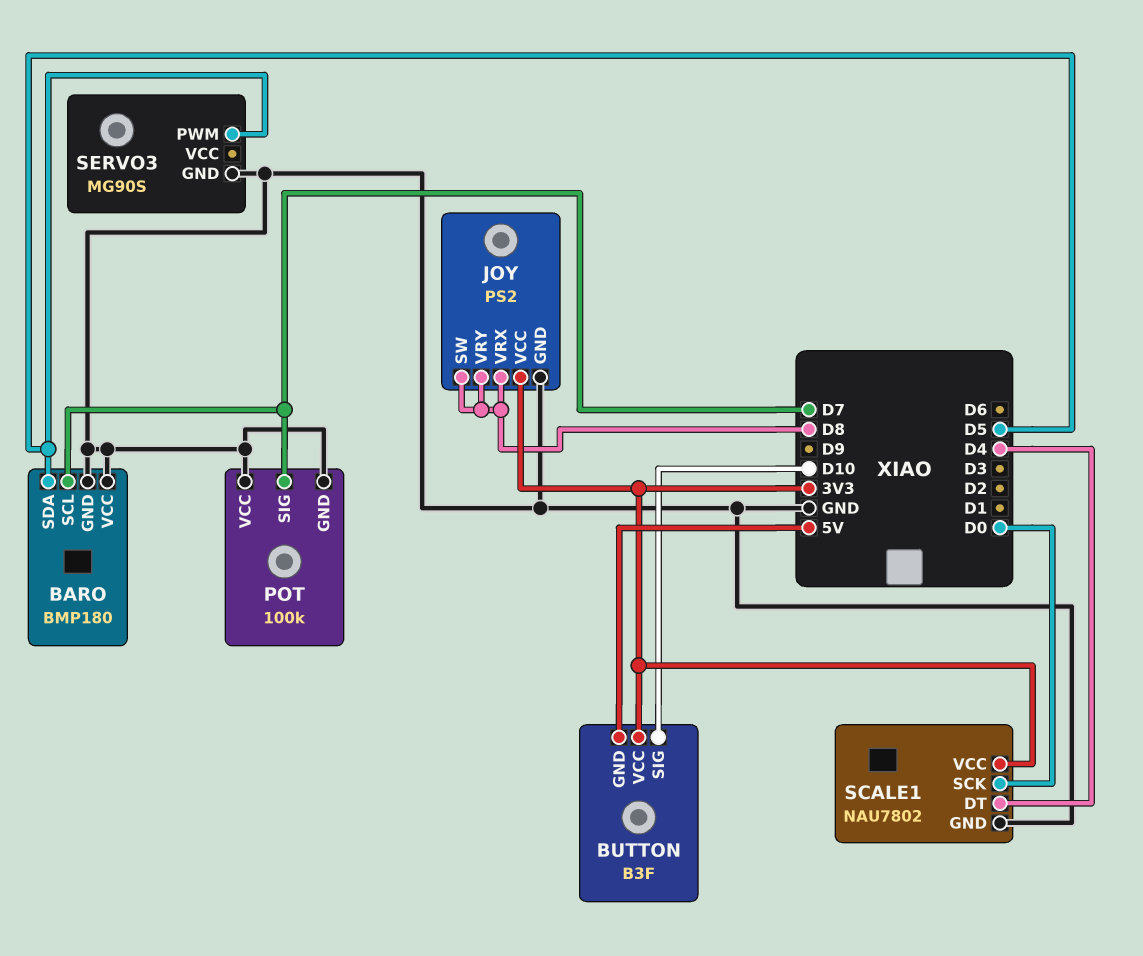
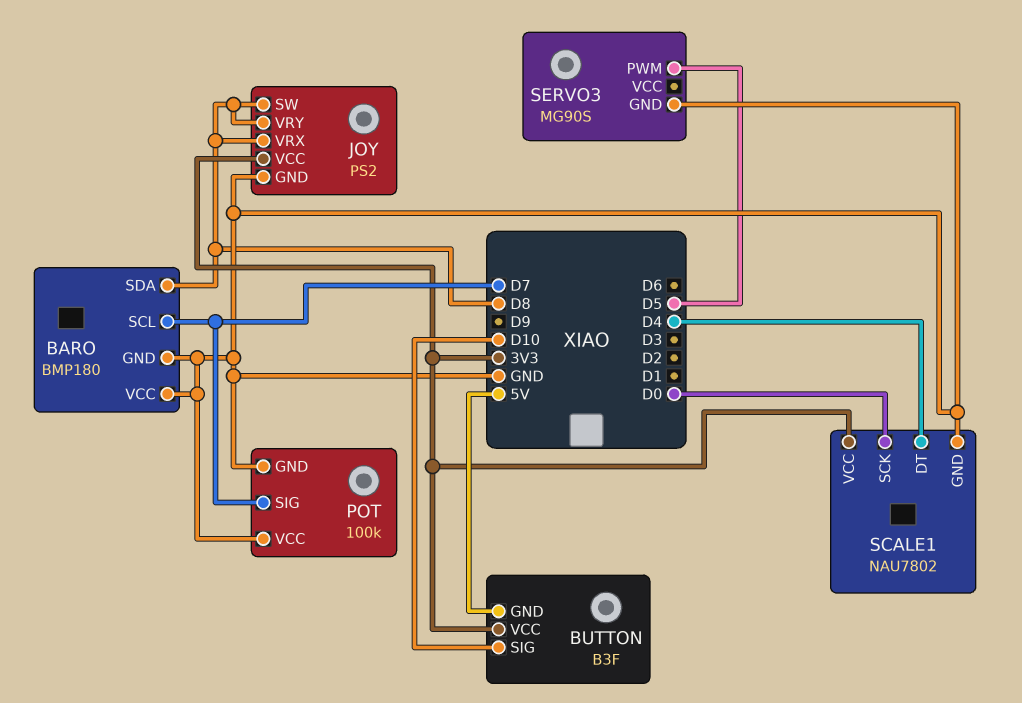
BARO pin SDA: D5 -> D8

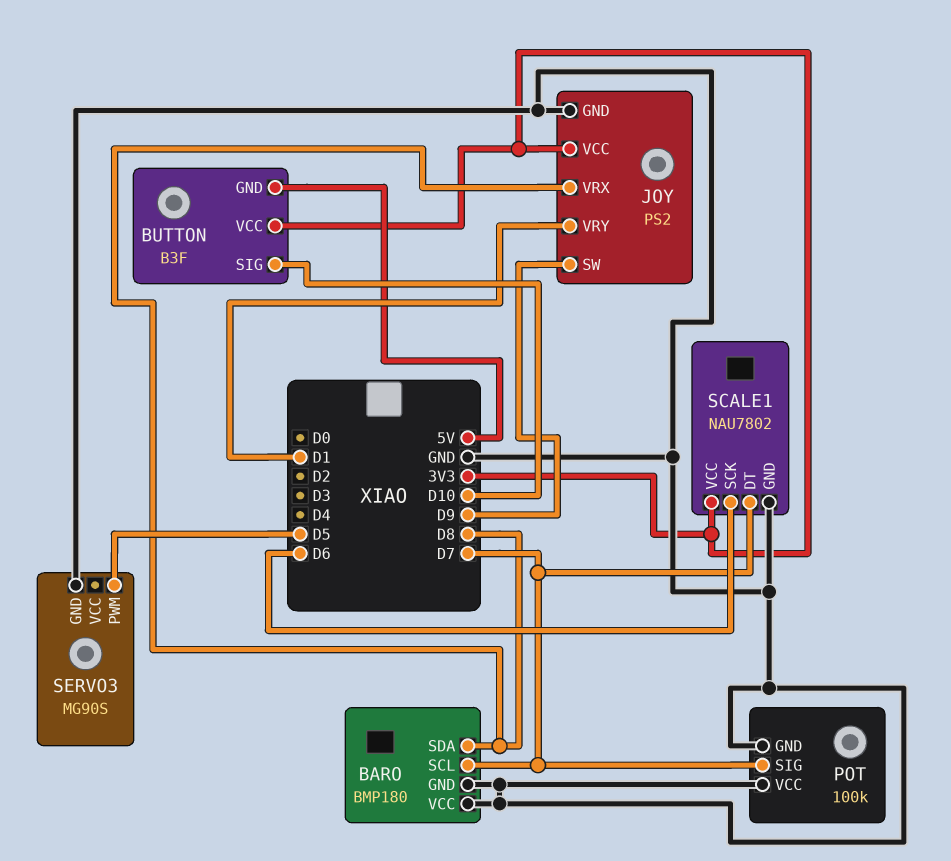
JOY pin SW: D8 -> D9
JOY pin VRY: D8 -> D1
SCALE1 pin DT: D4 -> D7
SCALE1 pin SCK: D0 -> D6

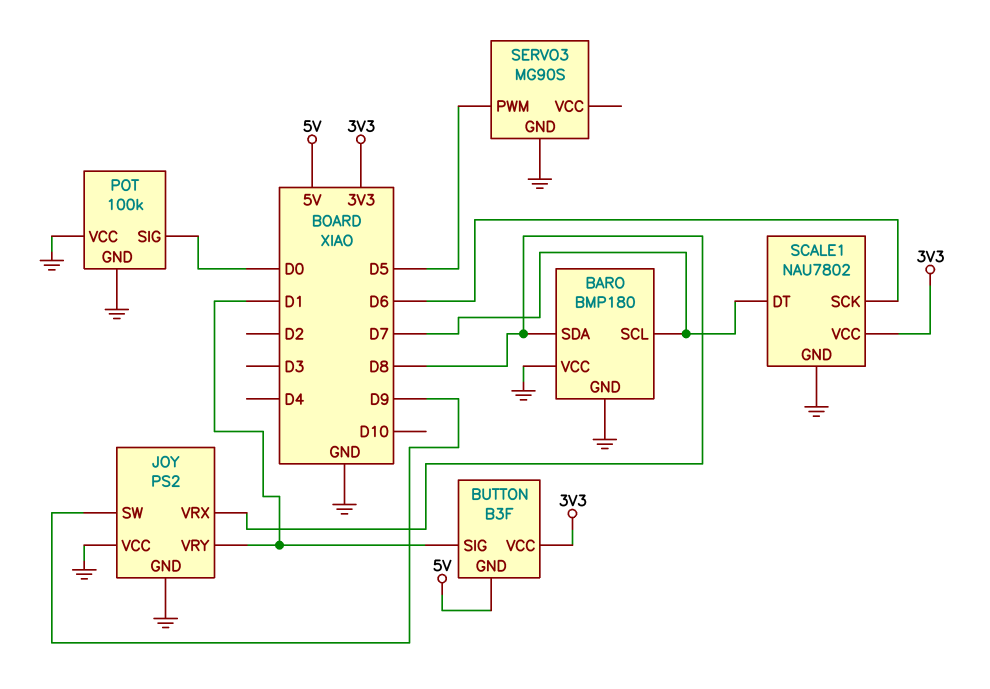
BUTTON pin SIG: D10 -> D1
JOY pin VCC: 3V3 -> GND
POT pin SIG: D7 -> D0

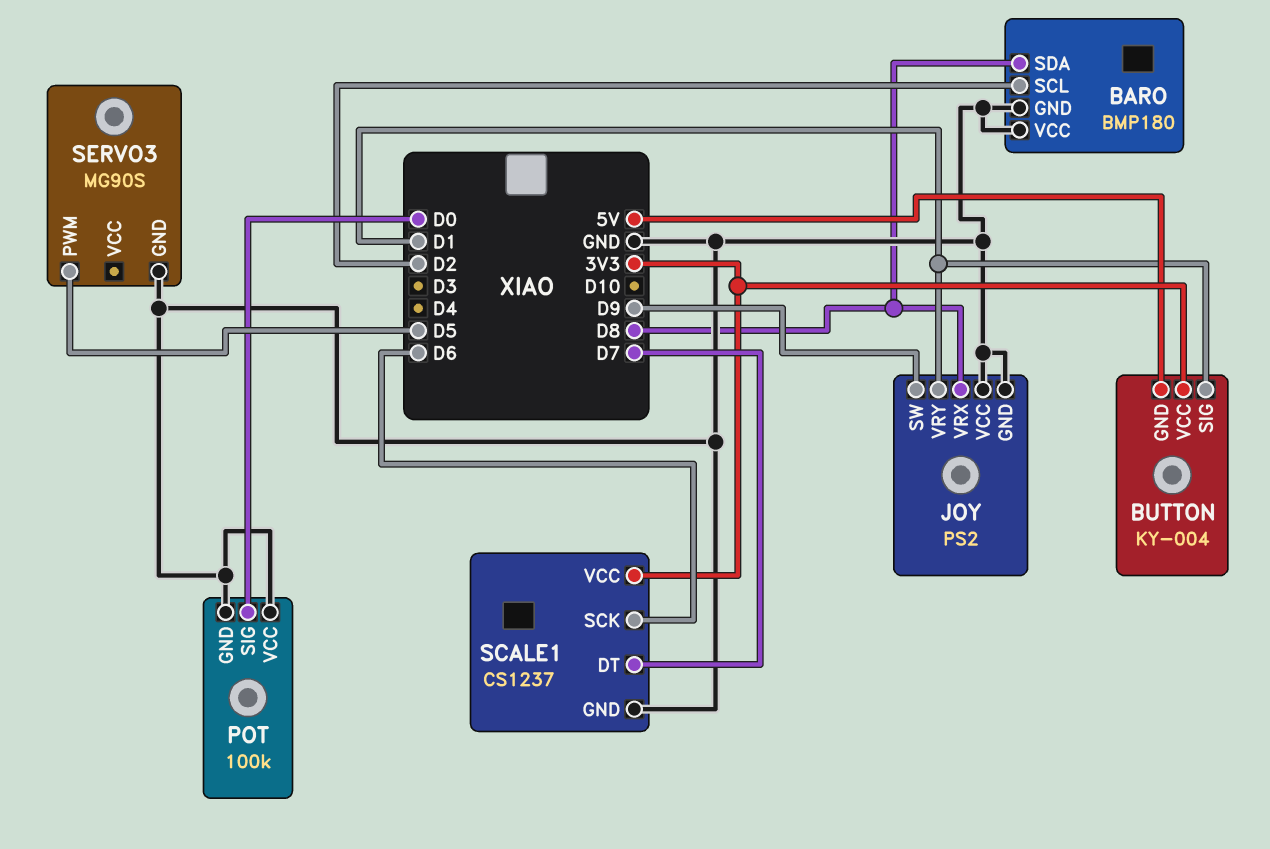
BARO pin SCL: D7 -> D2
BUTTON: B3F -> KY-004
SCALE1: NAU7802 -> CS1237

